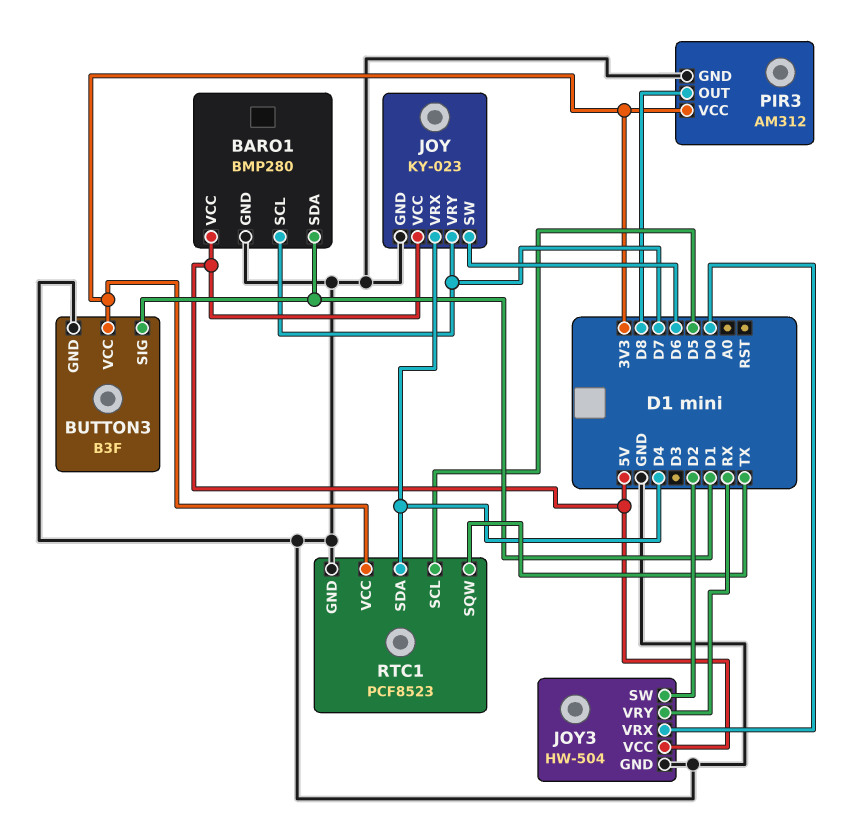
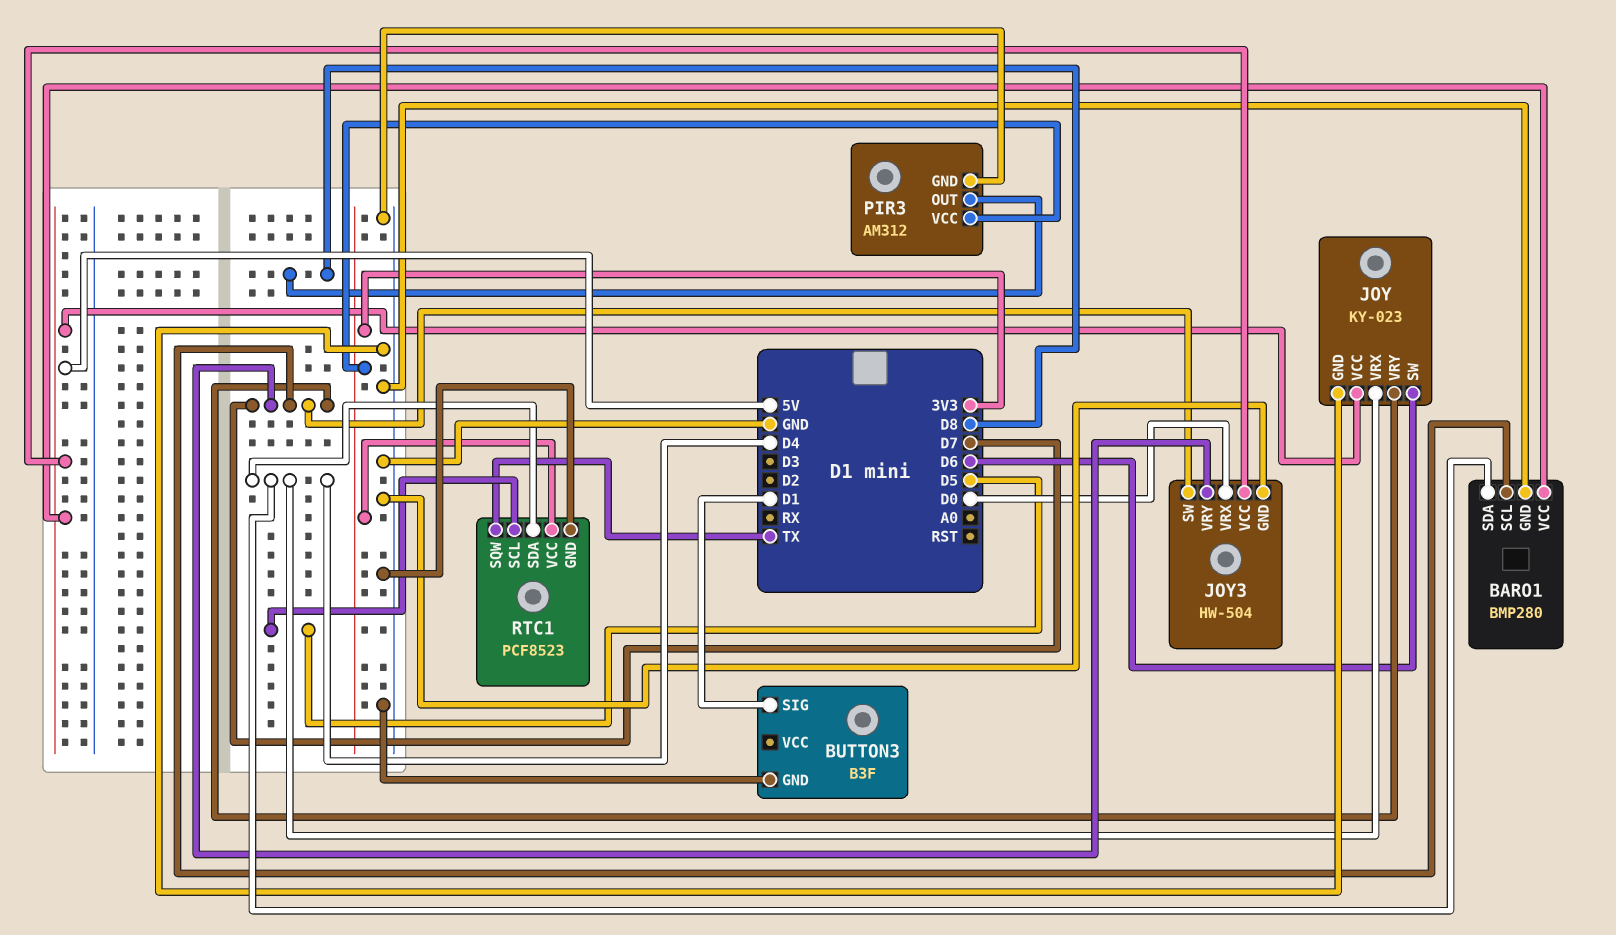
BARO1 pin SDA: D1 -> D4
BUTTON3 pin VCC: 3V3 -> none
JOY3 pin SW: D2 -> D7
JOY3 pin VRY: RX -> D7

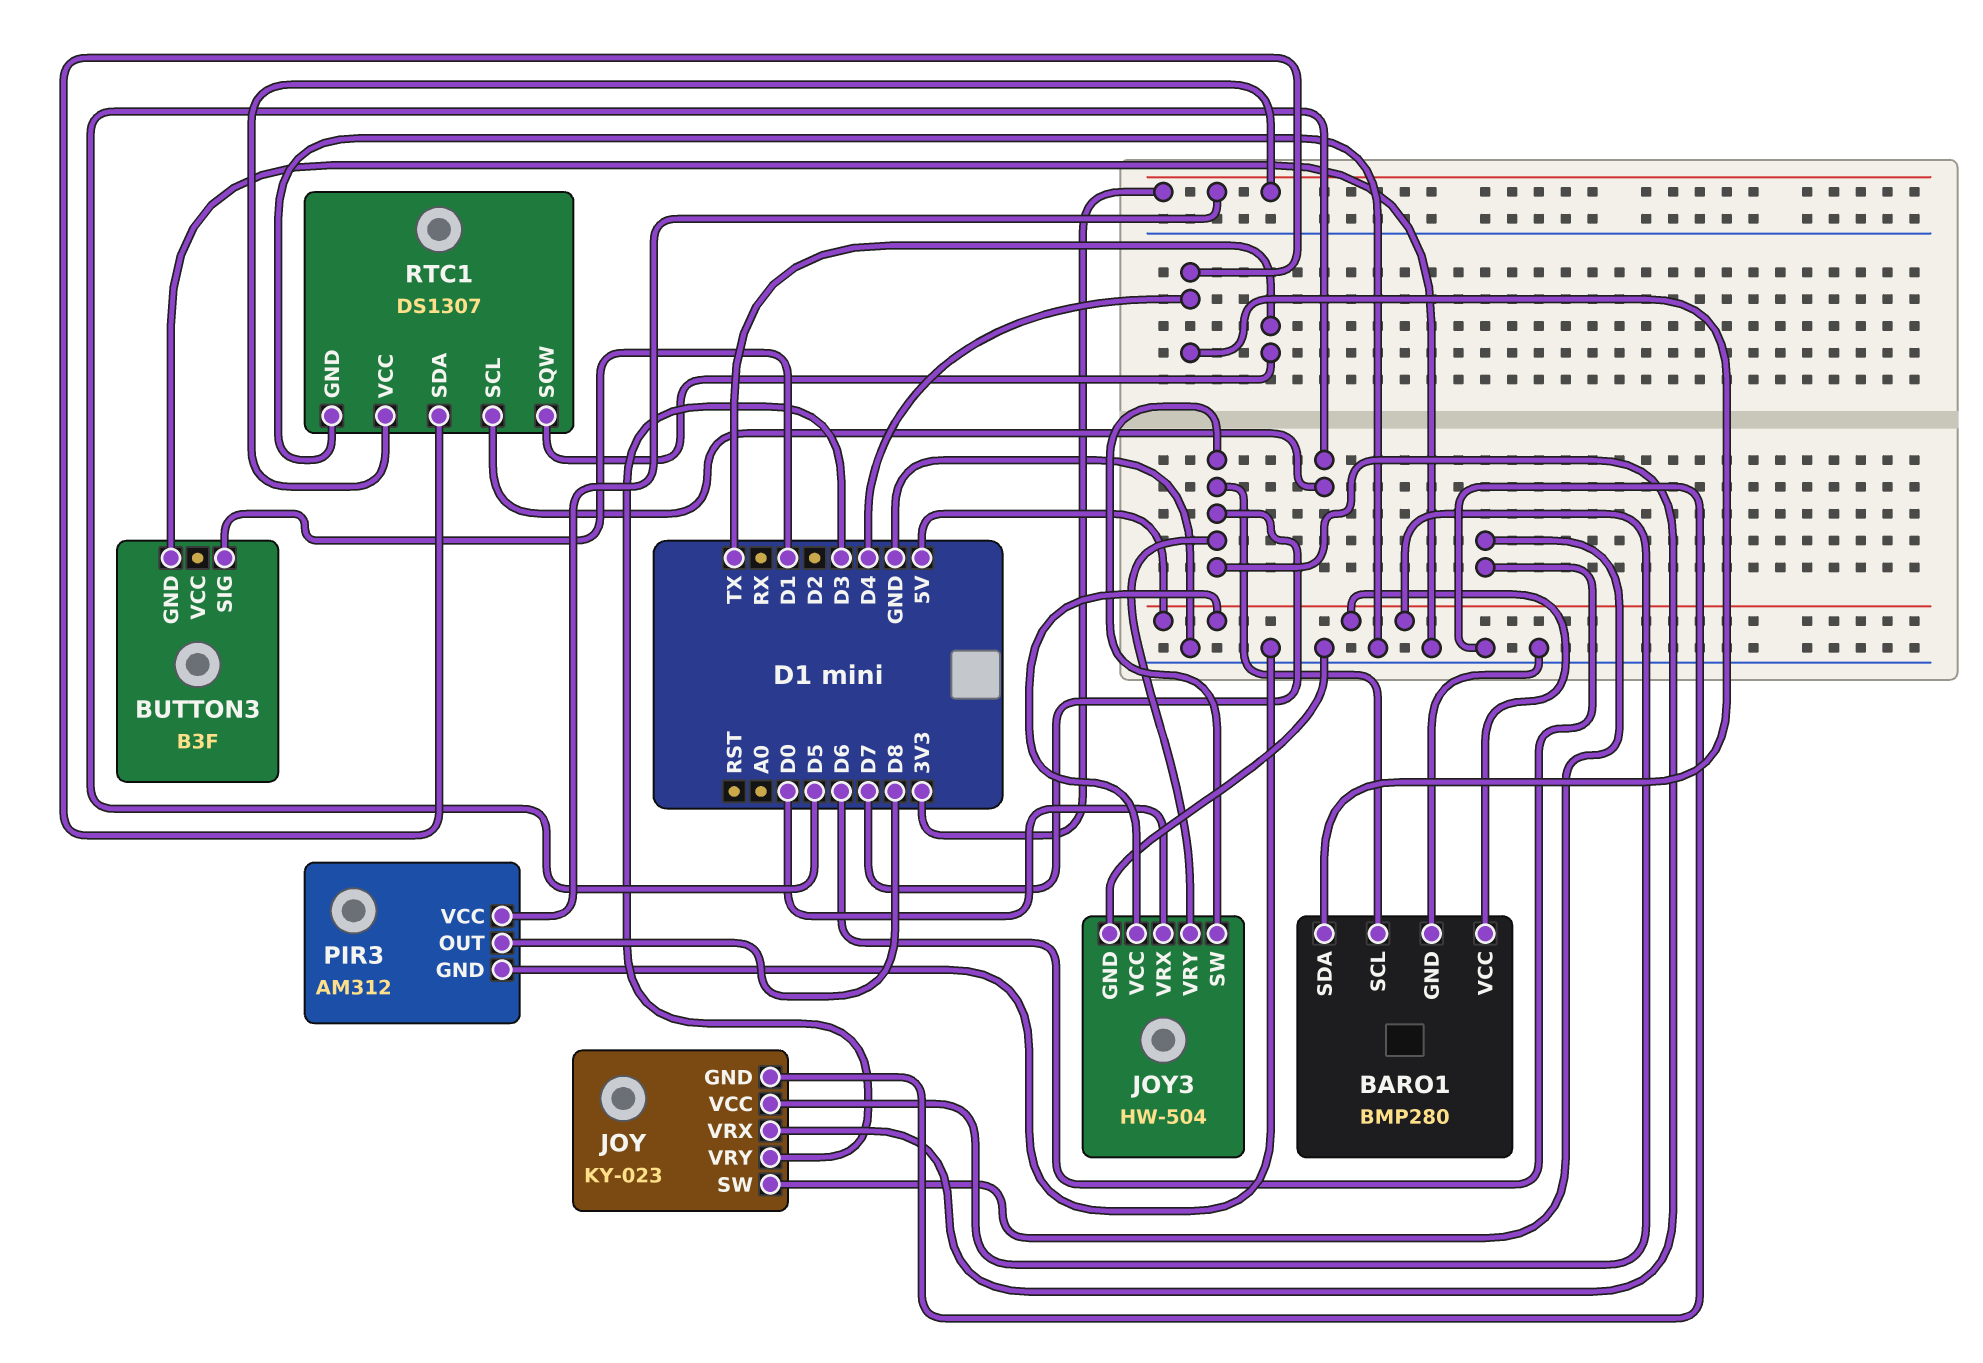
JOY pin VRX: D4 -> D7
JOY pin VRY: D7 -> D3
RTC1: PCF8523 -> DS1307

